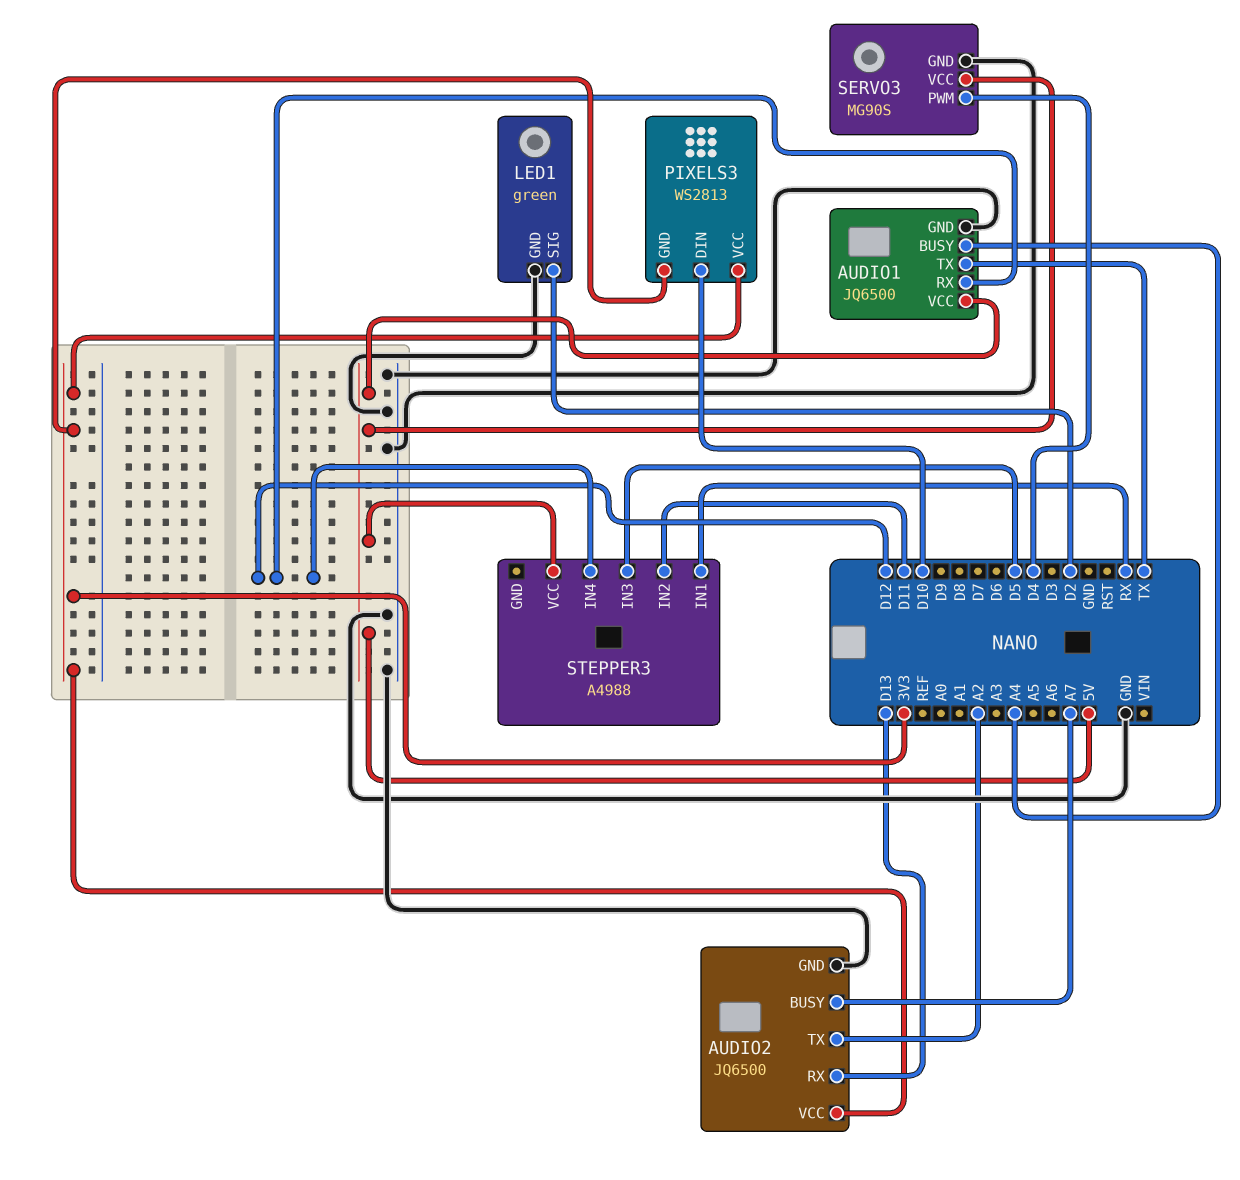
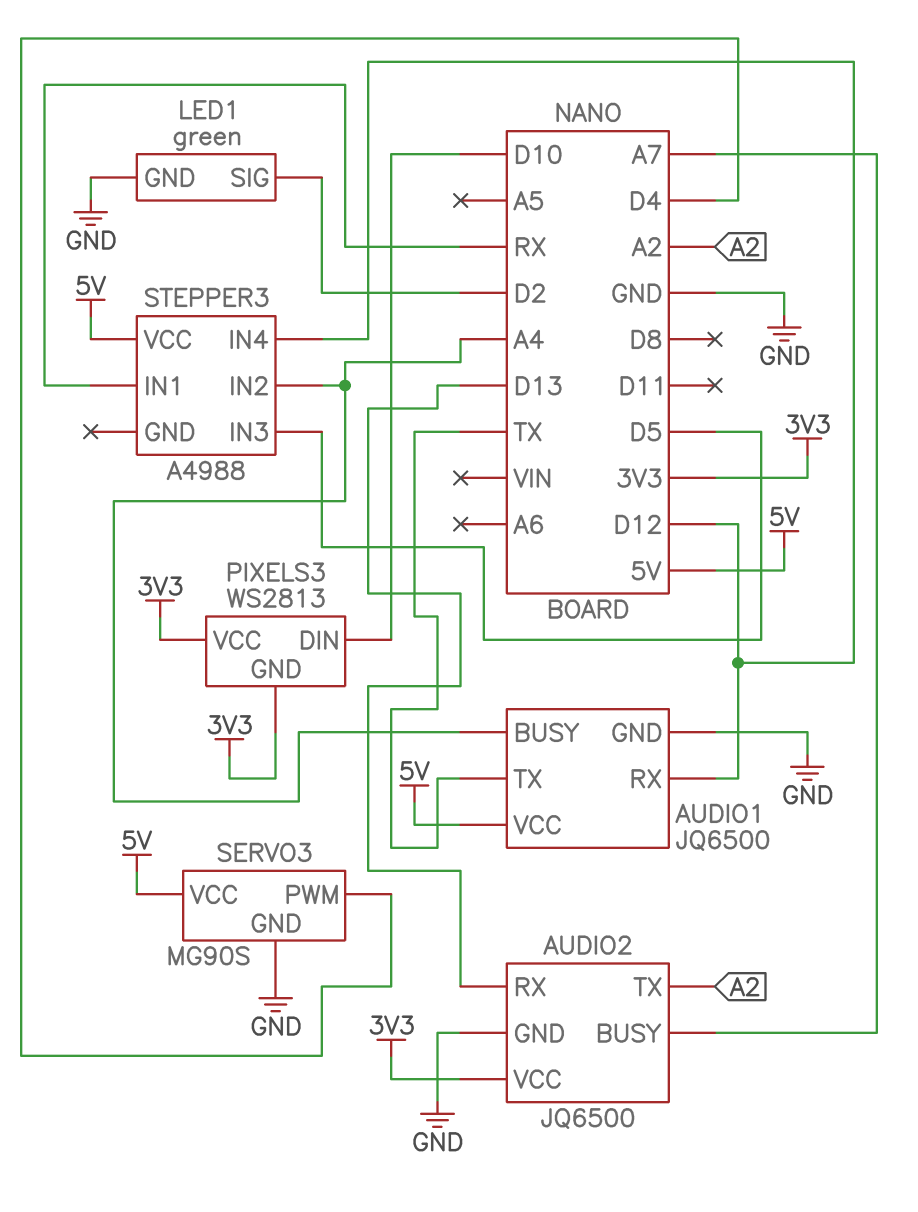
STEPPER3 pin IN2: D11 -> A4

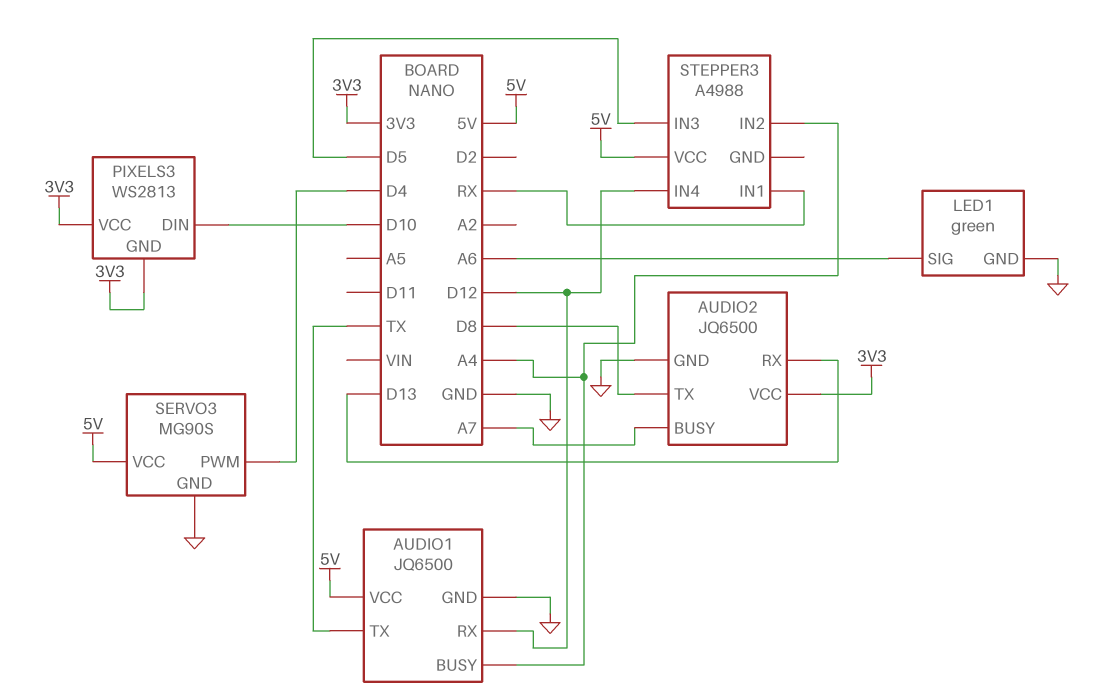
AUDIO2 pin TX: A2 -> D8
LED1 pin SIG: D2 -> A6

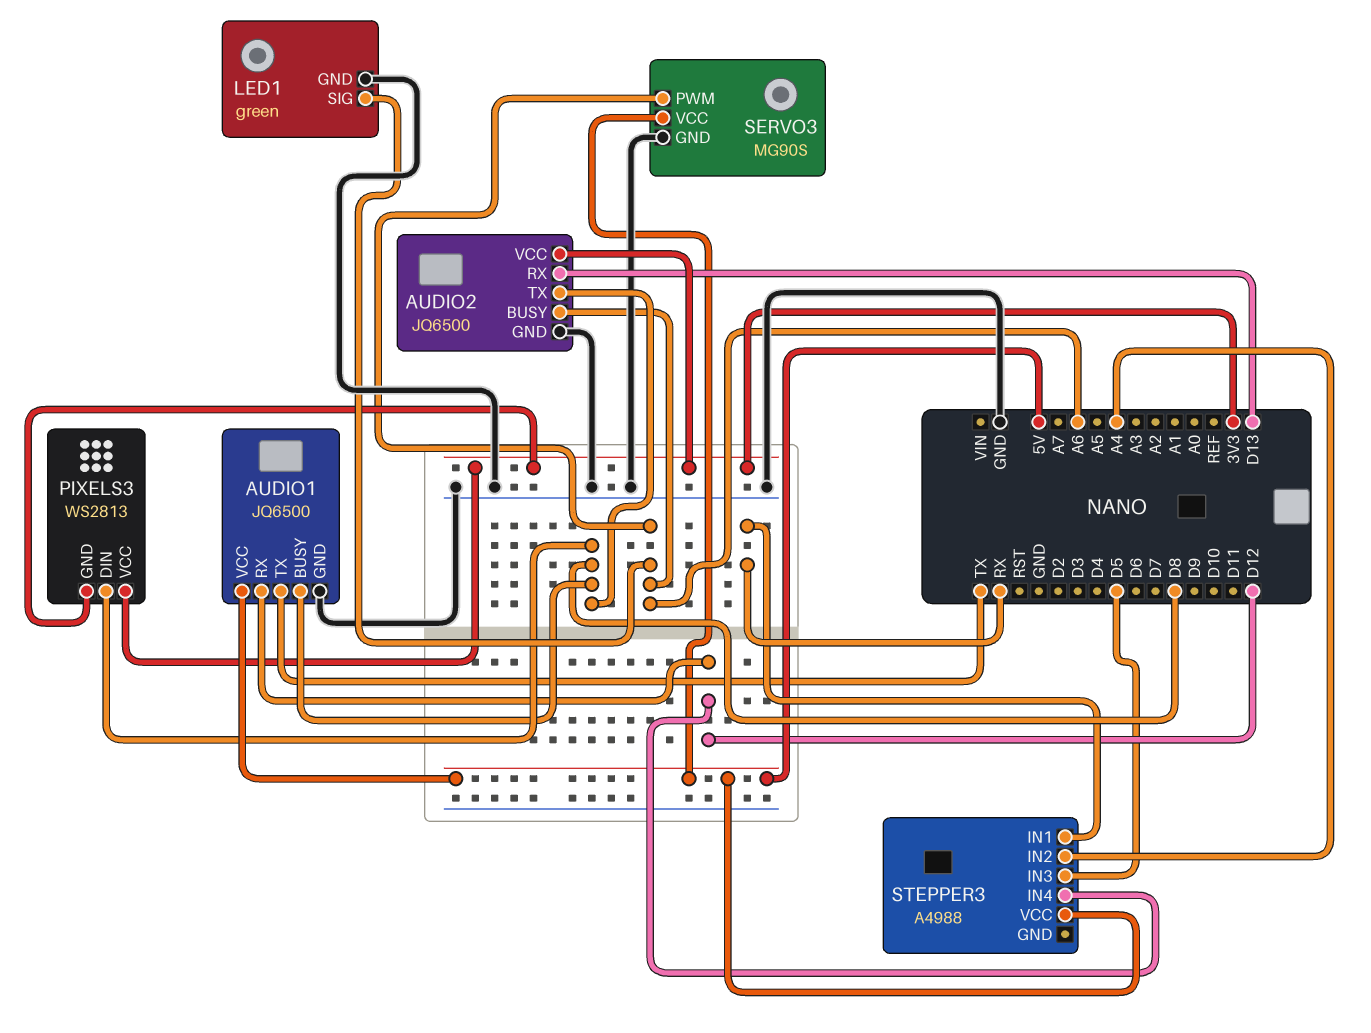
AUDIO1 pin BUSY: A4 -> D8
AUDIO2 pin BUSY: A7 -> A6
PIXELS3 pin DIN: D10 -> D8
SERVO3 pin PWM: D4 -> A6

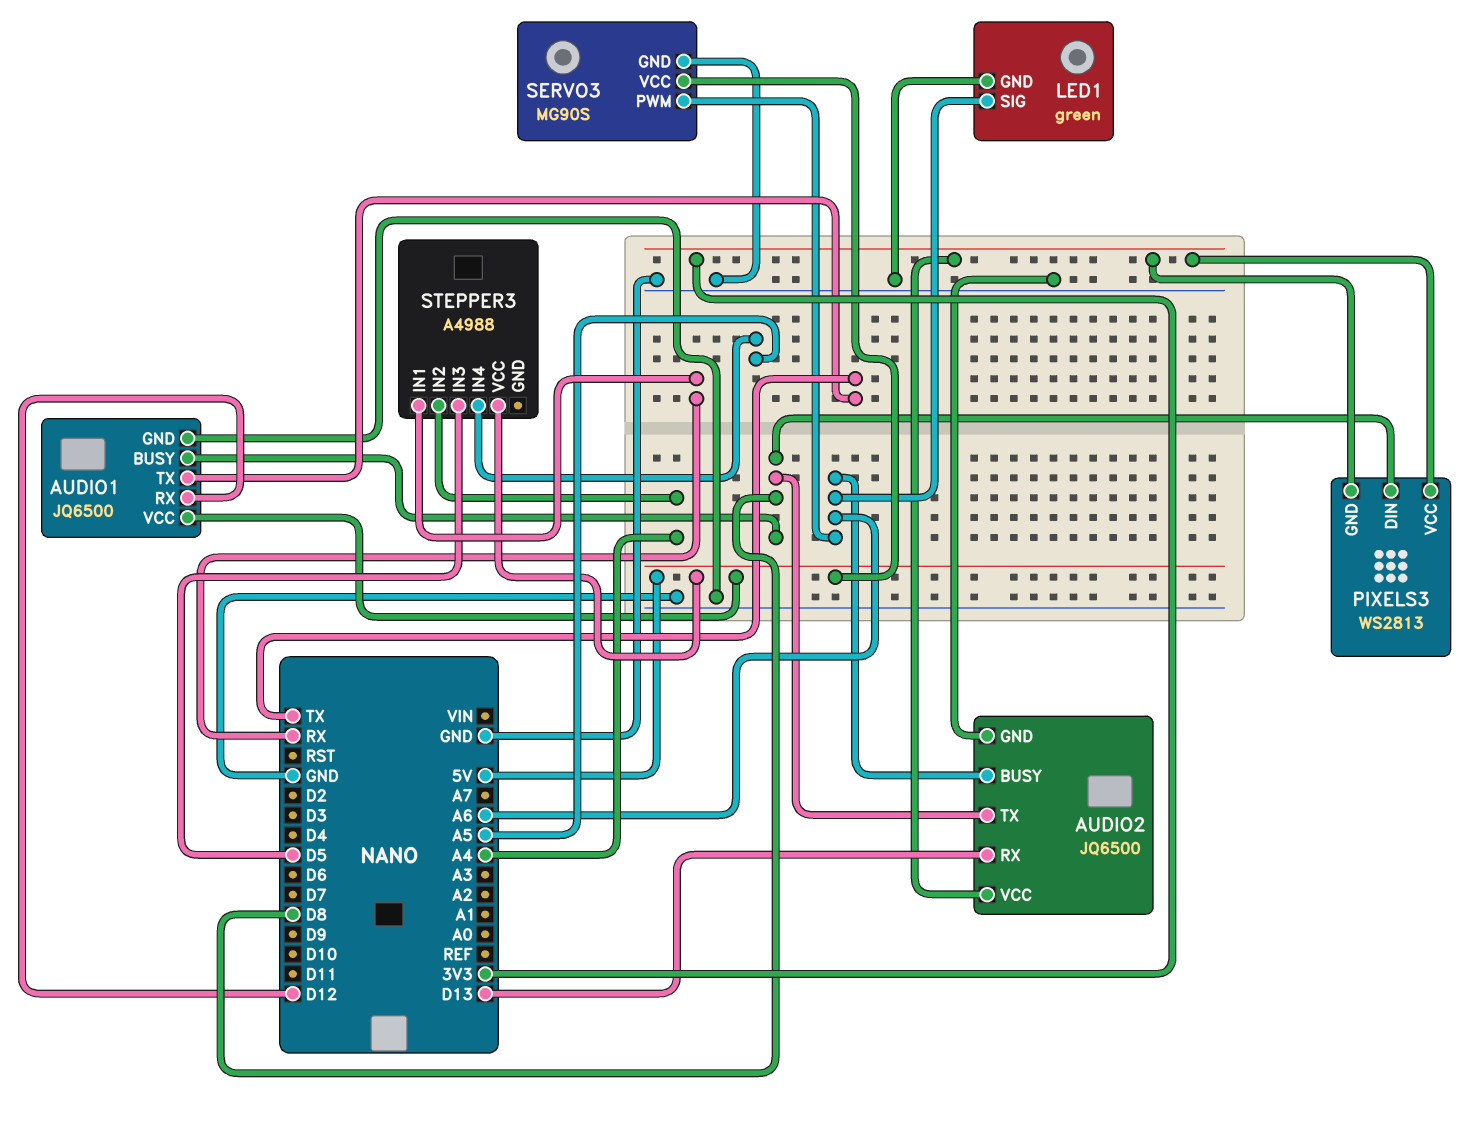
STEPPER3 pin IN4: D12 -> A5

